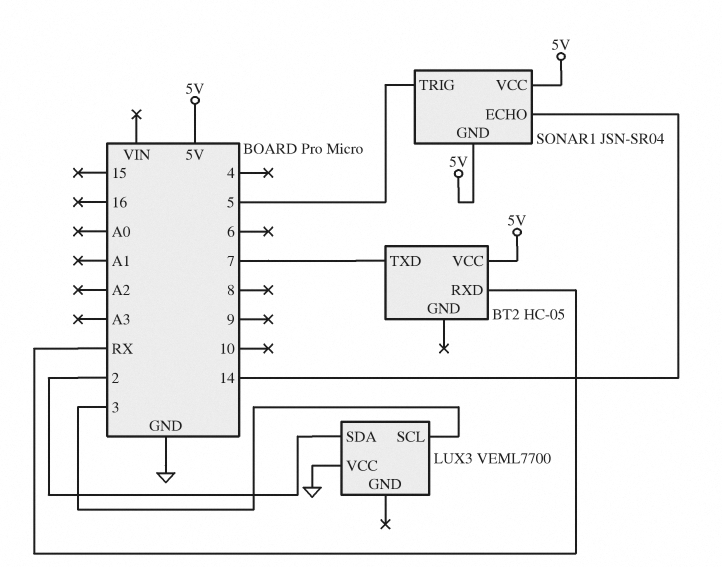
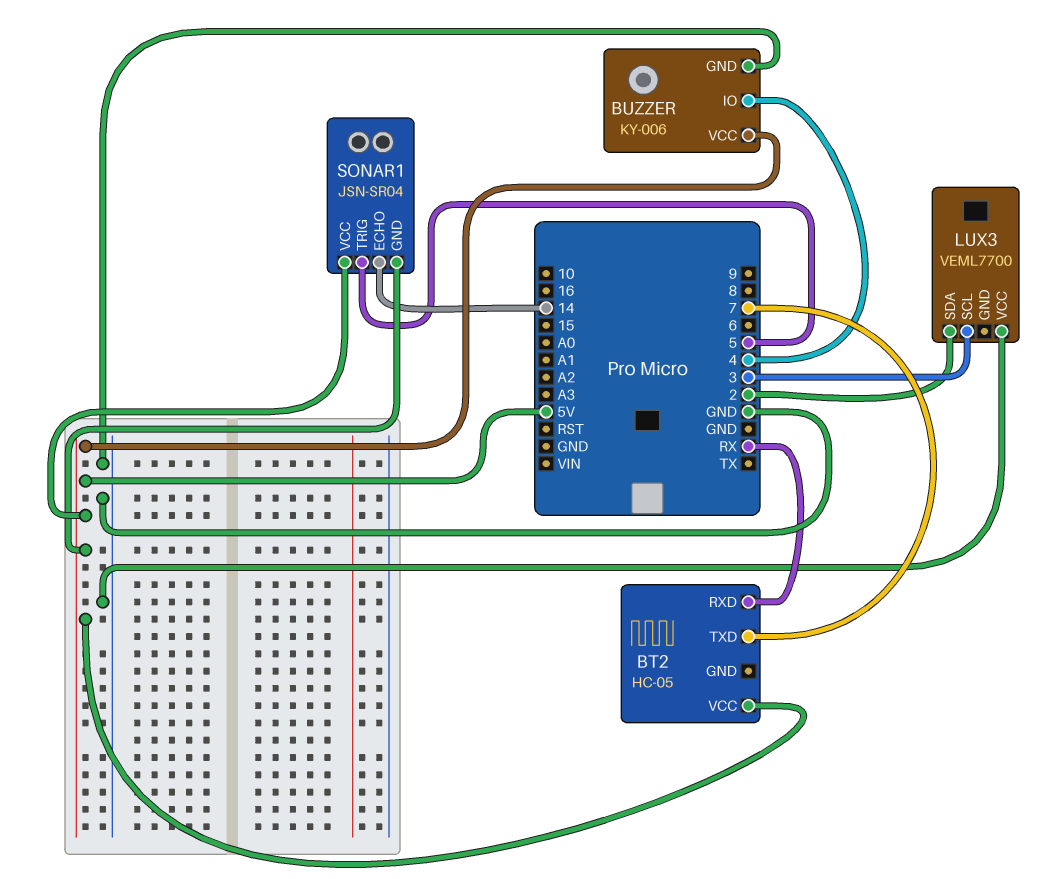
BUZZER: none -> KY-006
BUZZER pin GND: none -> GND
BUZZER pin IO: none -> 4
BUZZER pin VCC: none -> 5V

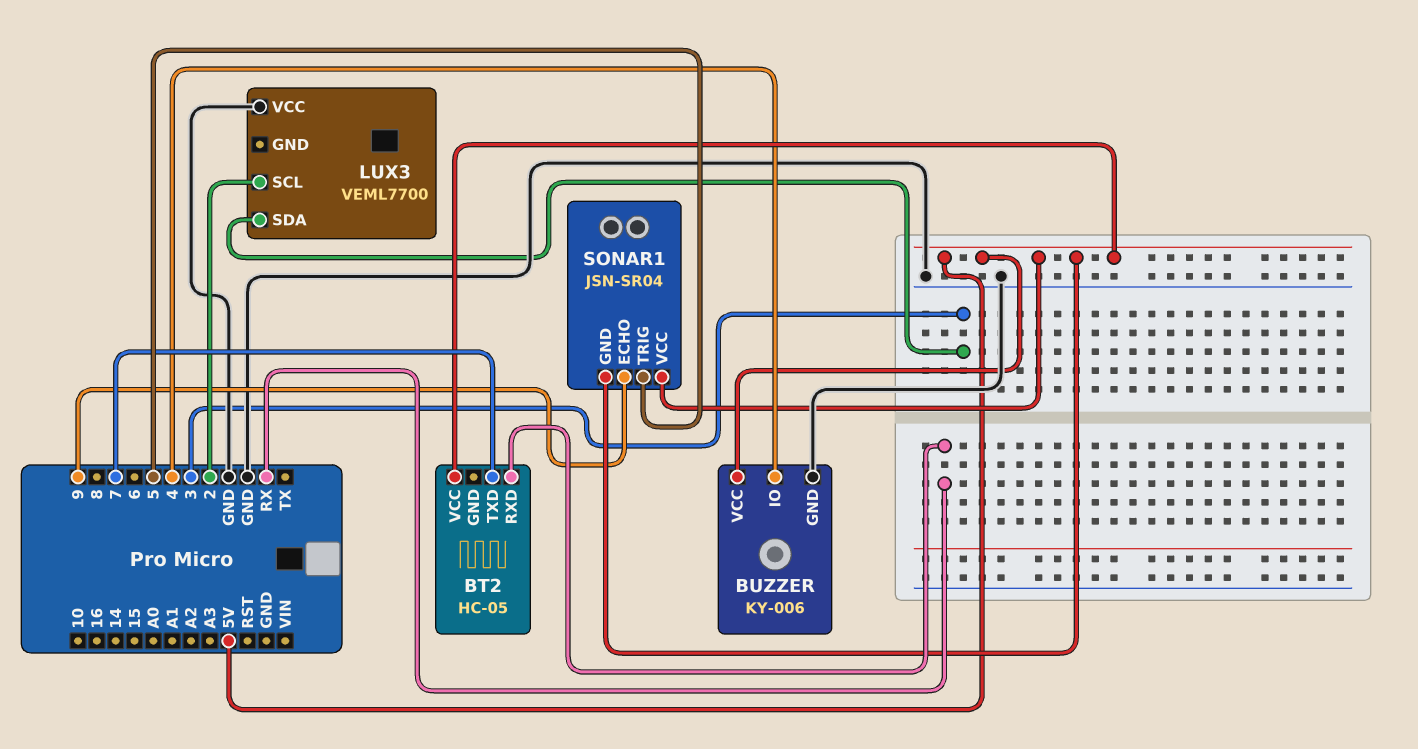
LUX3 pin SCL: 3 -> 2
LUX3 pin SDA: 2 -> 3
SONAR1 pin ECHO: 14 -> 9

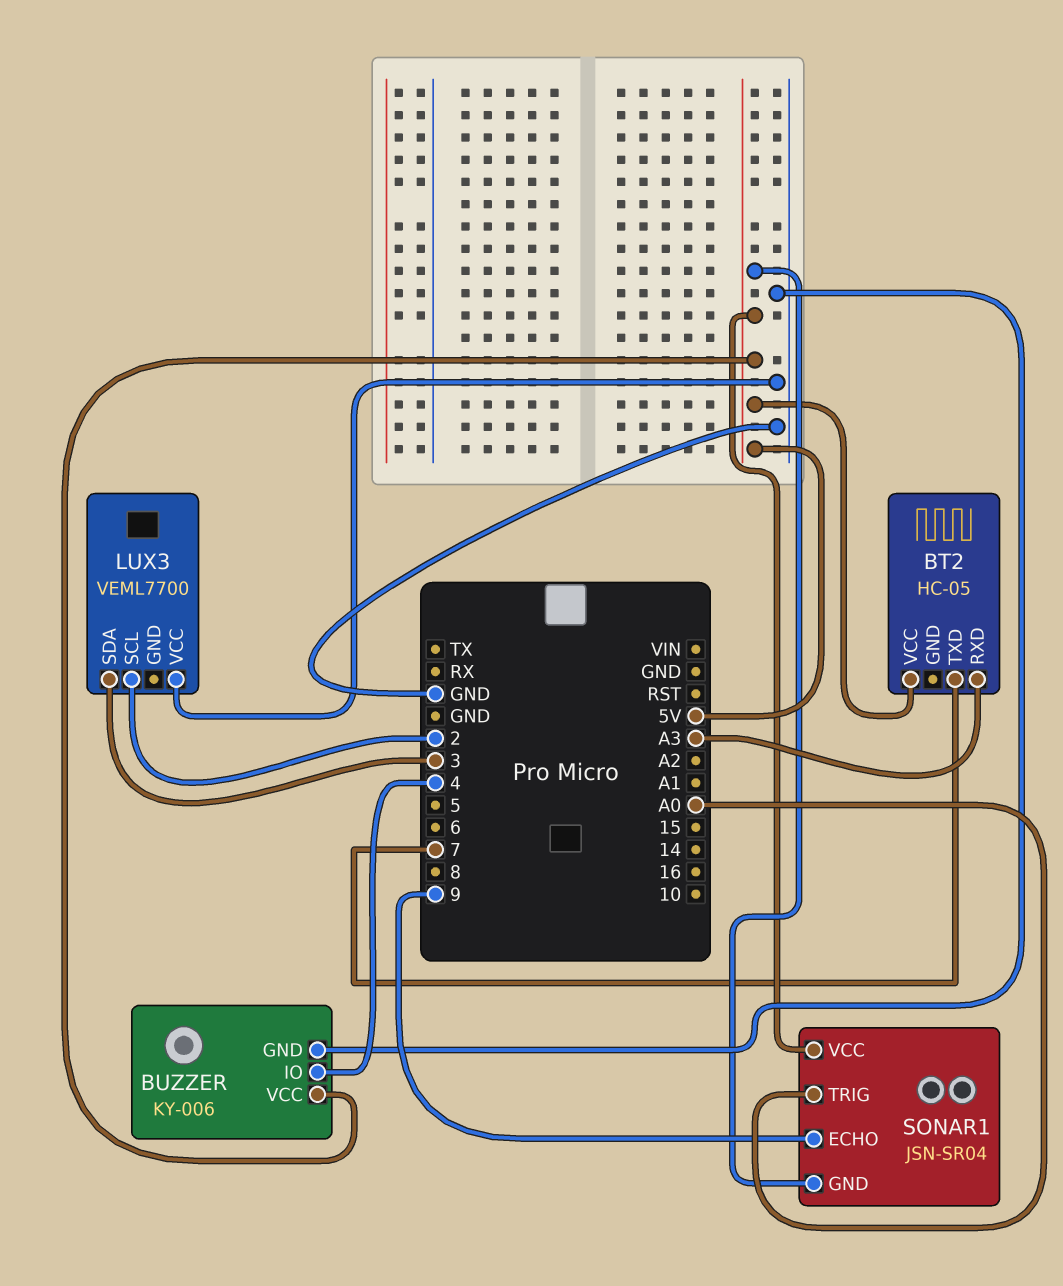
BT2 pin RXD: RX -> A3
SONAR1 pin TRIG: 5 -> A0

